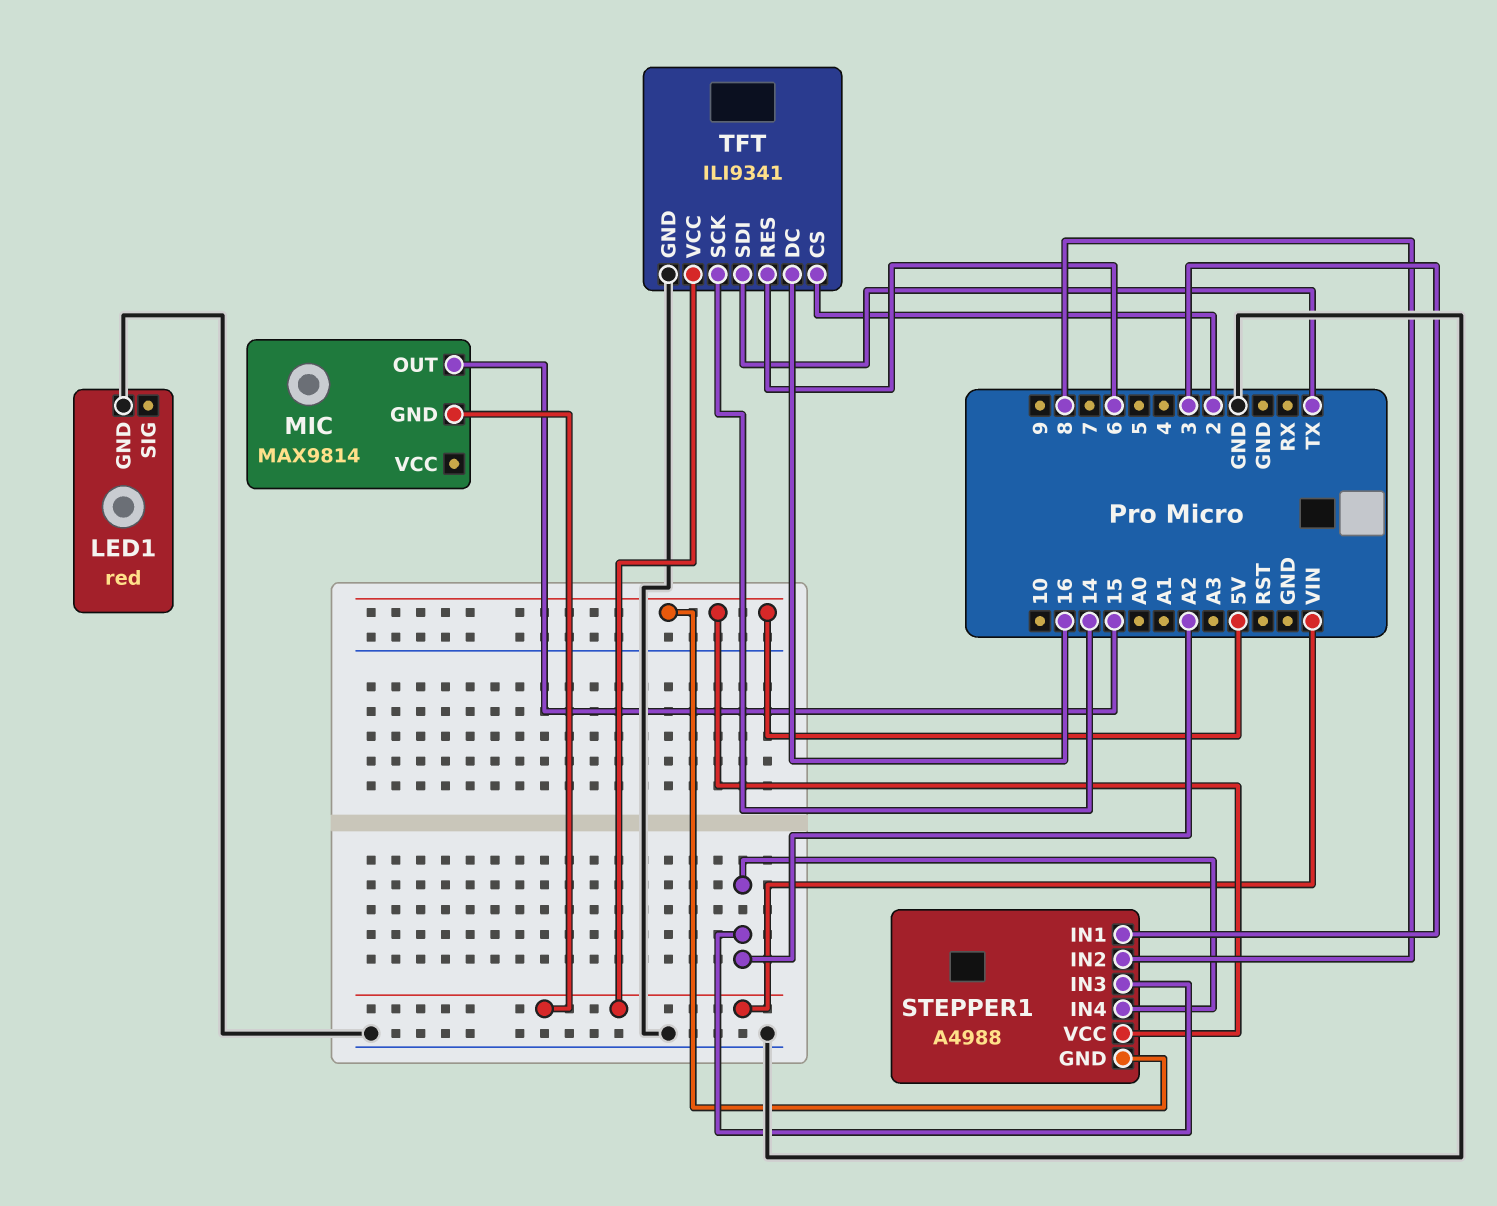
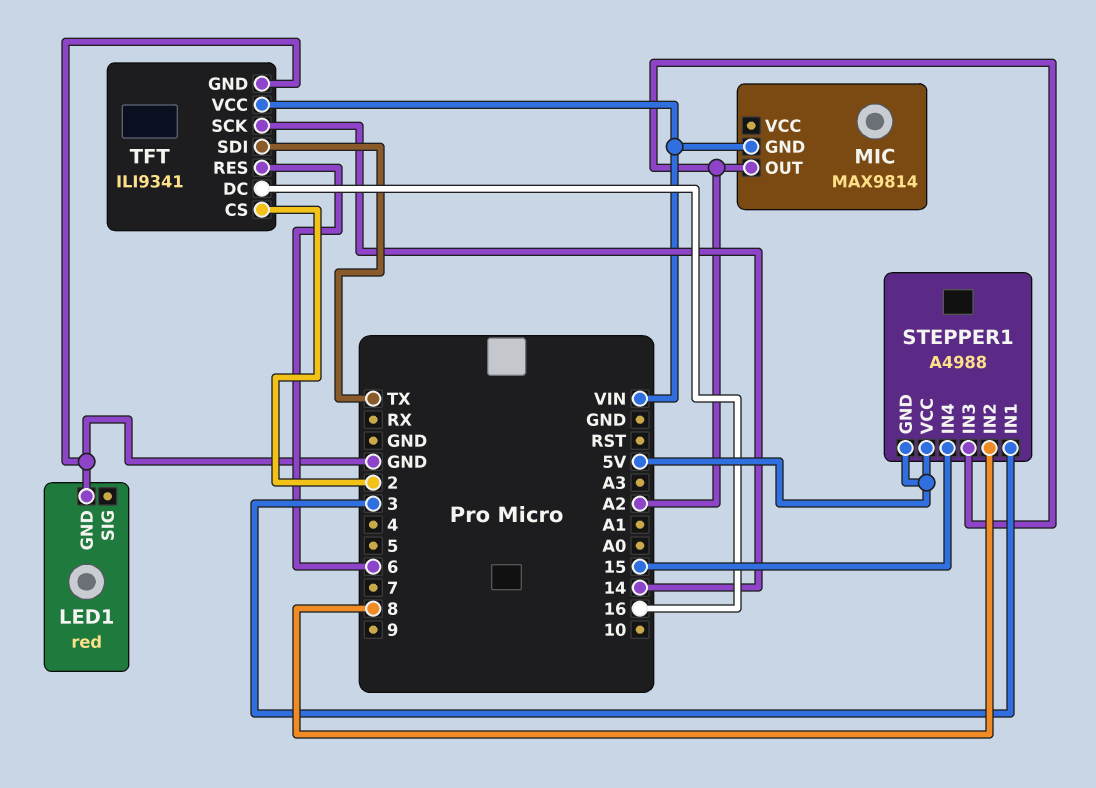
MIC pin OUT: 15 -> A2
STEPPER1 pin IN4: A2 -> 15

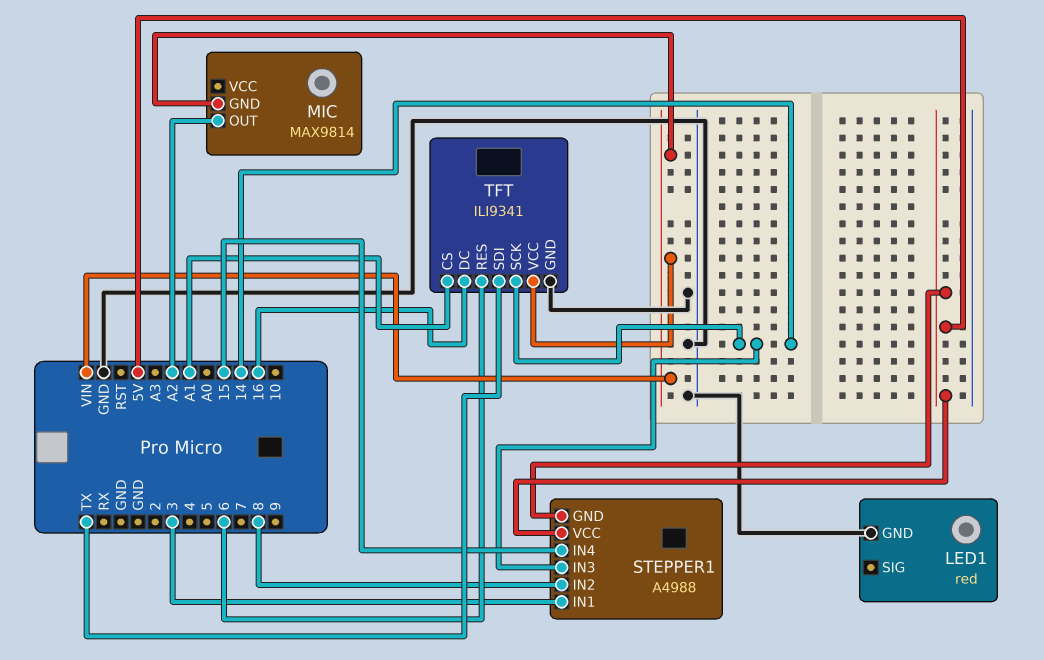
STEPPER1 pin IN3: A2 -> 14
TFT pin CS: 2 -> A1

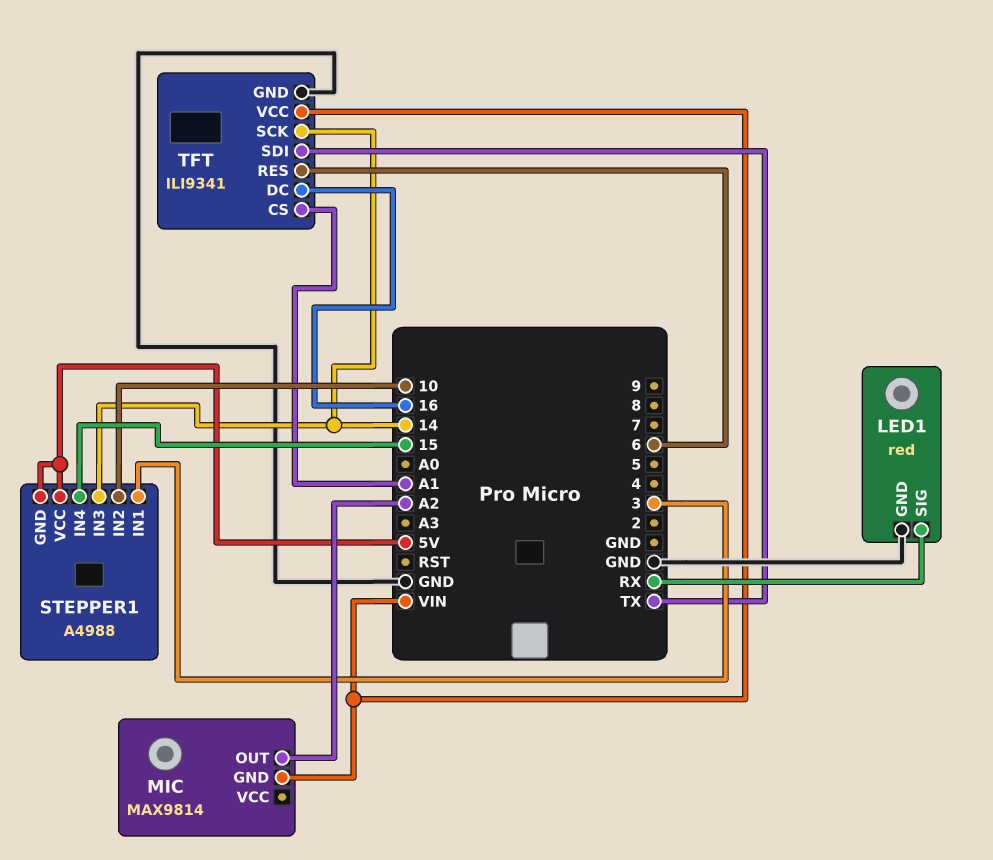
LED1 pin SIG: none -> RX
STEPPER1 pin IN2: 8 -> 10

